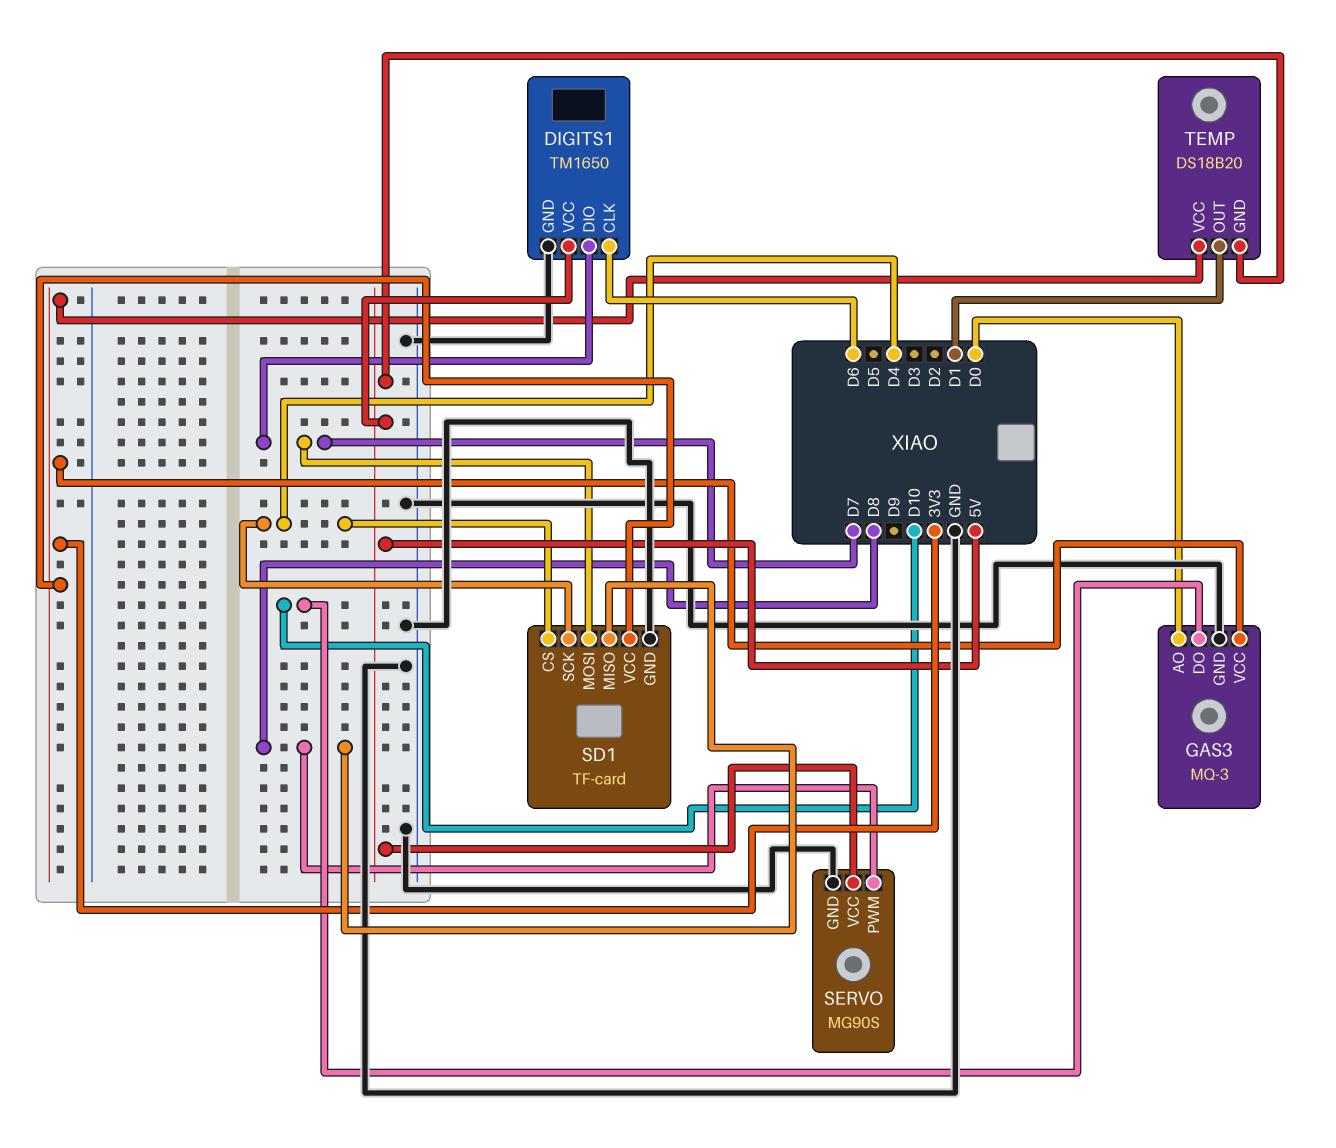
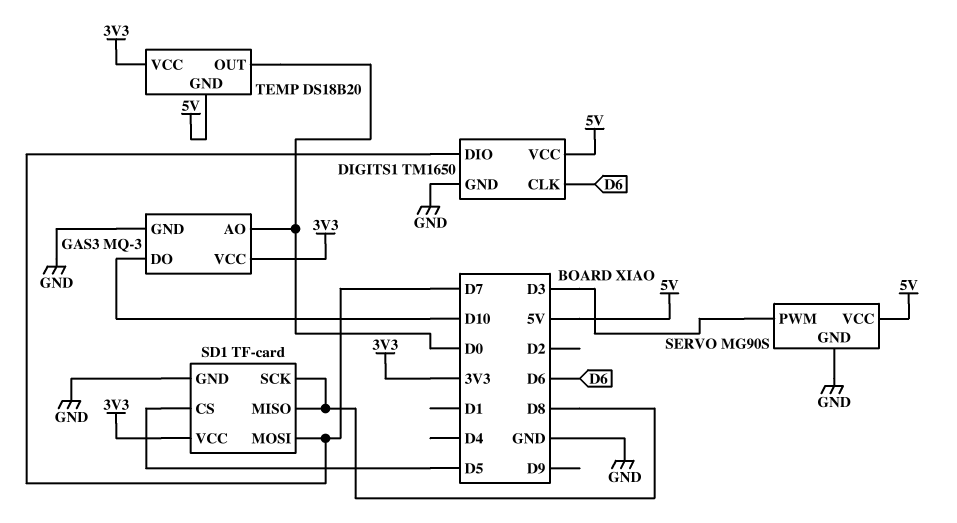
SD1 pin CS: D4 -> D5
SD1 pin SCK: D4 -> D8
SERVO pin PWM: D8 -> D3
TEMP pin OUT: D1 -> D0

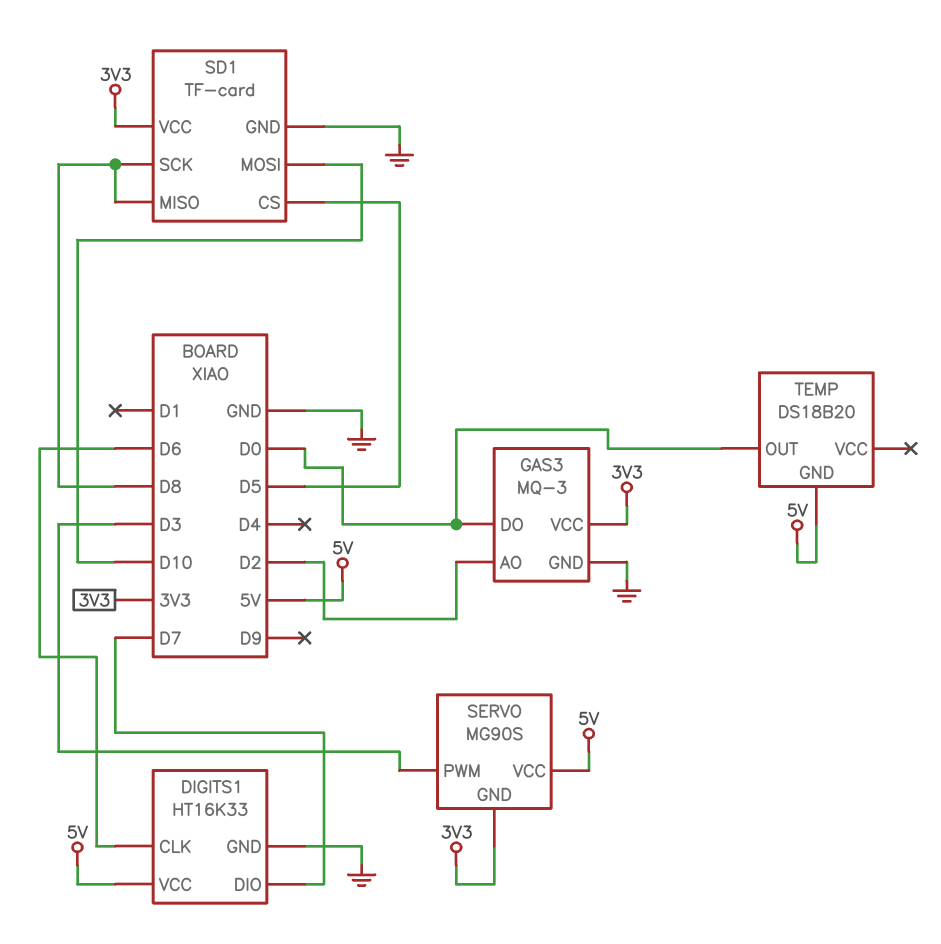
DIGITS1: TM1650 -> HT16K33
GAS3 pin AO: D0 -> D2
GAS3 pin DO: D10 -> D0
SD1 pin MOSI: D7 -> D10
SERVO pin GND: GND -> 3V3
TEMP pin VCC: 3V3 -> none

